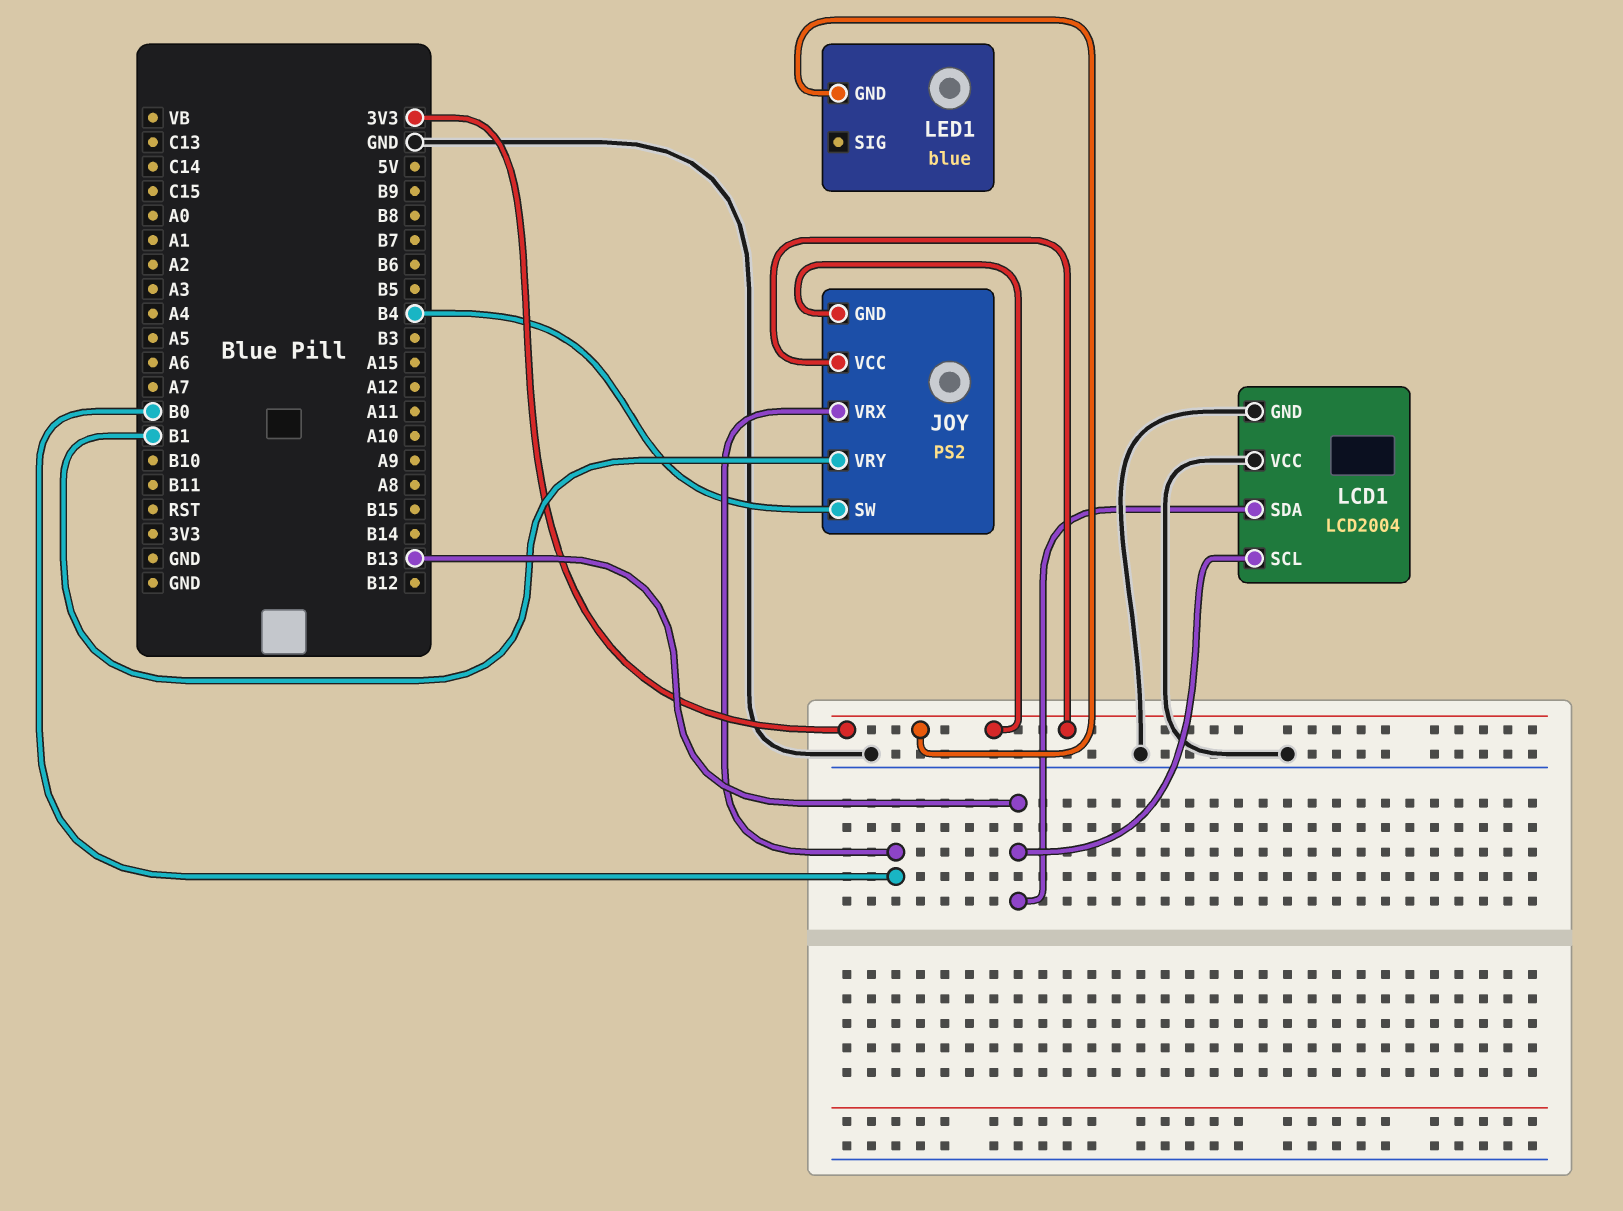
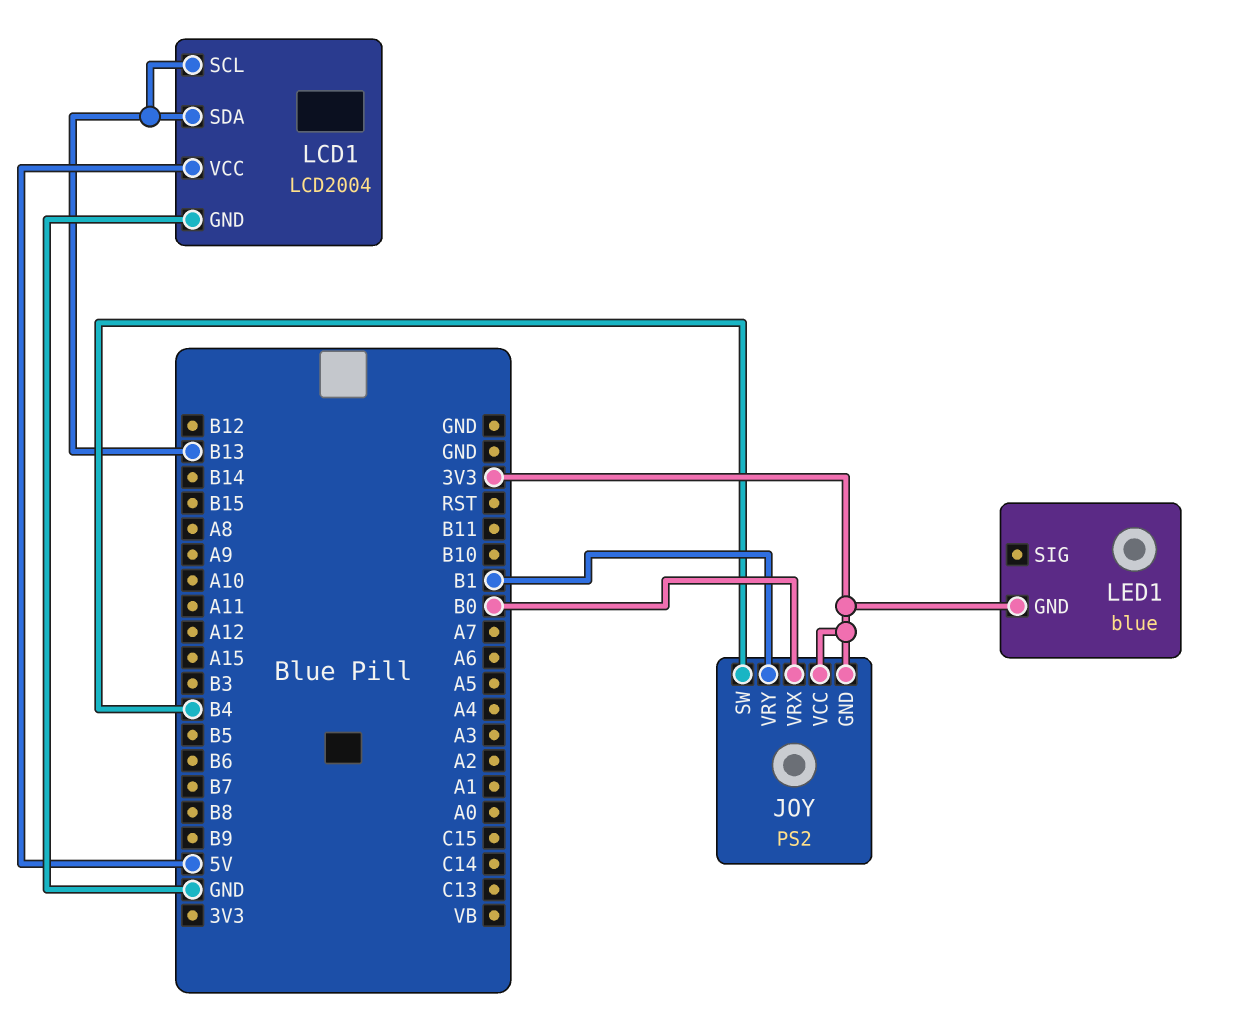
LCD1 pin VCC: GND -> 5V

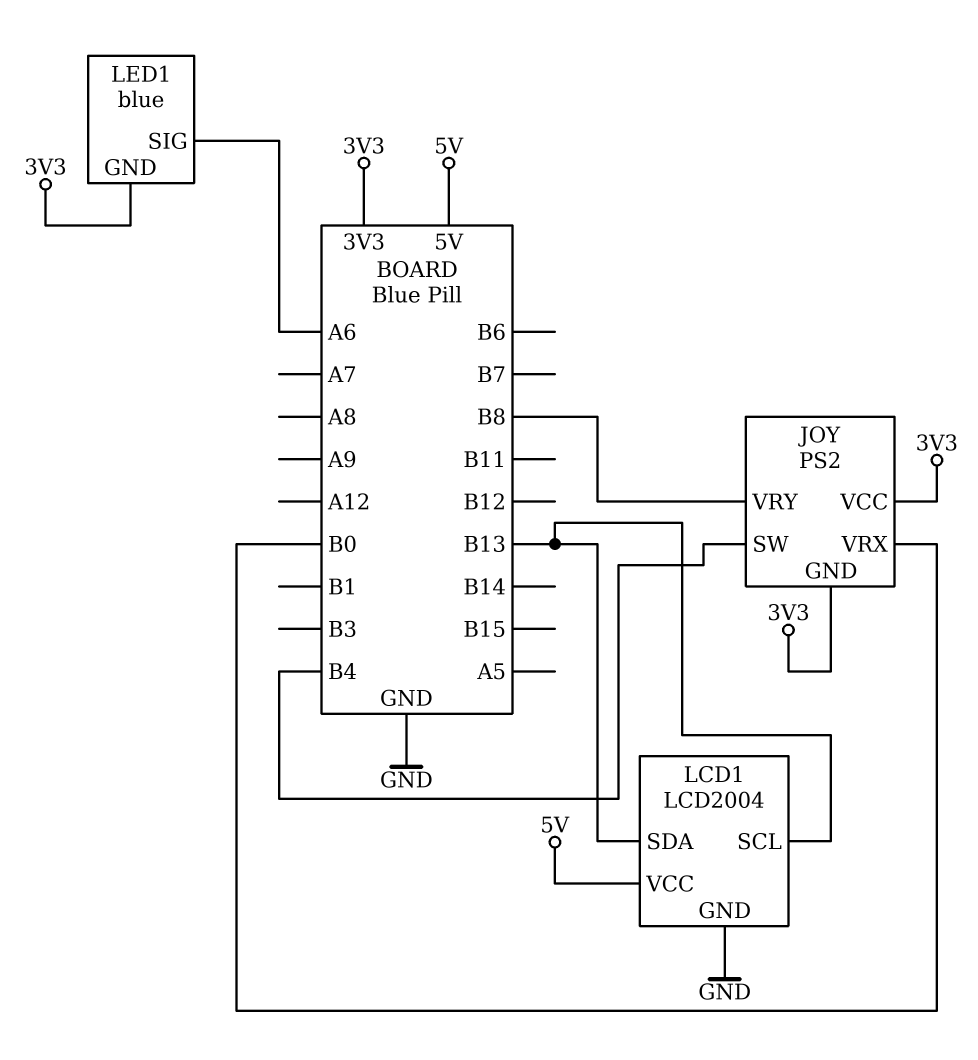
JOY pin VRY: B1 -> B8
LED1 pin SIG: none -> A6

